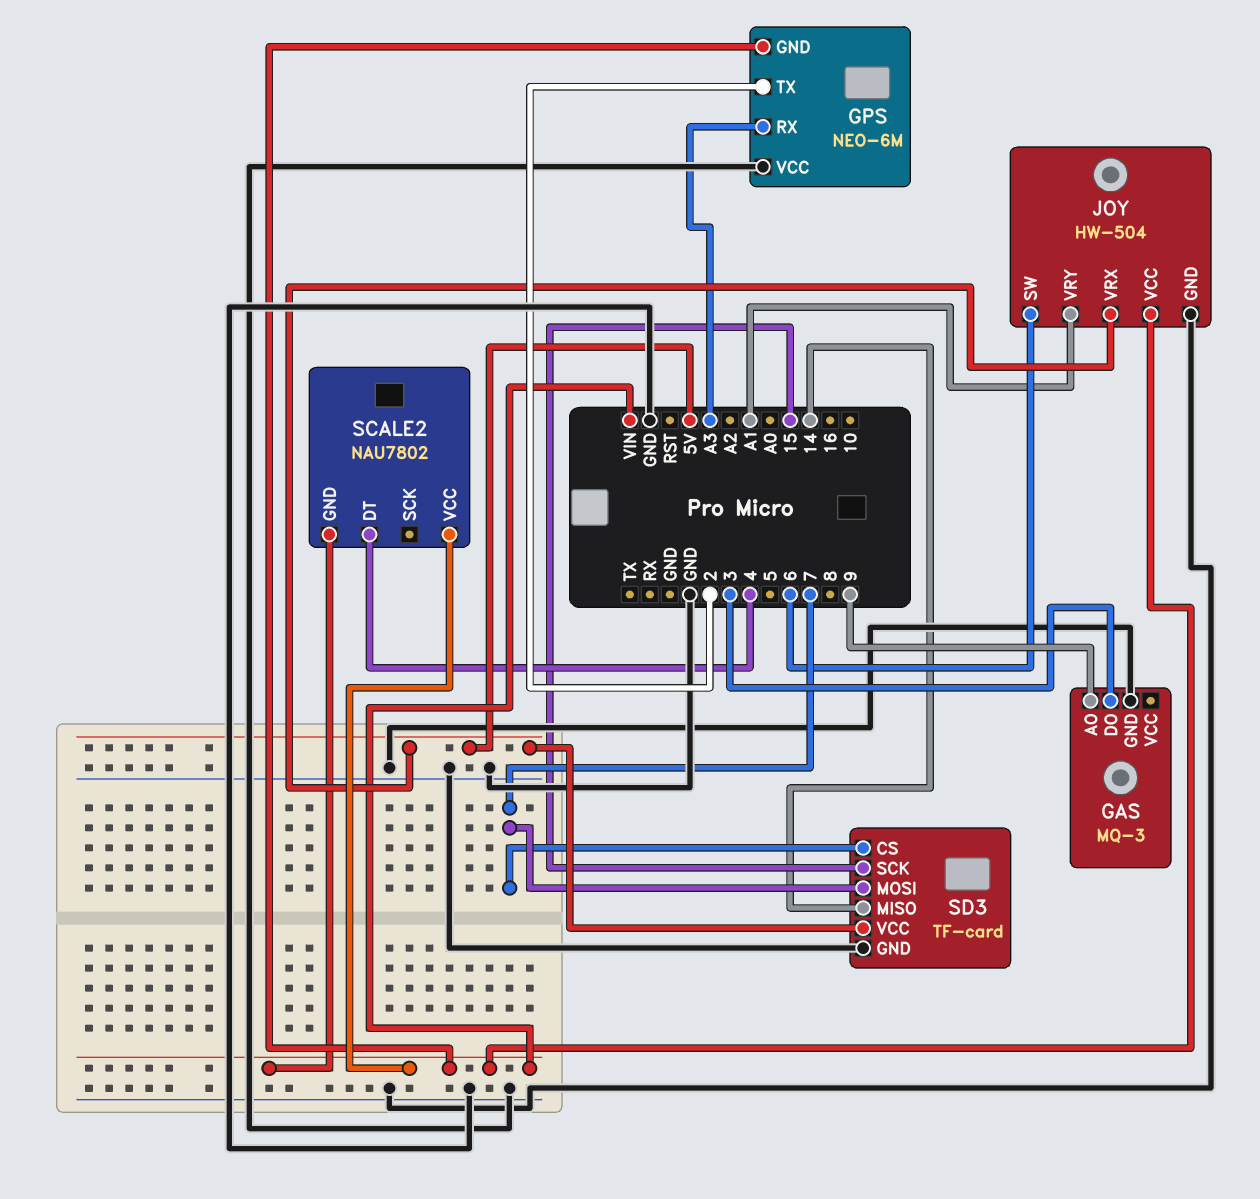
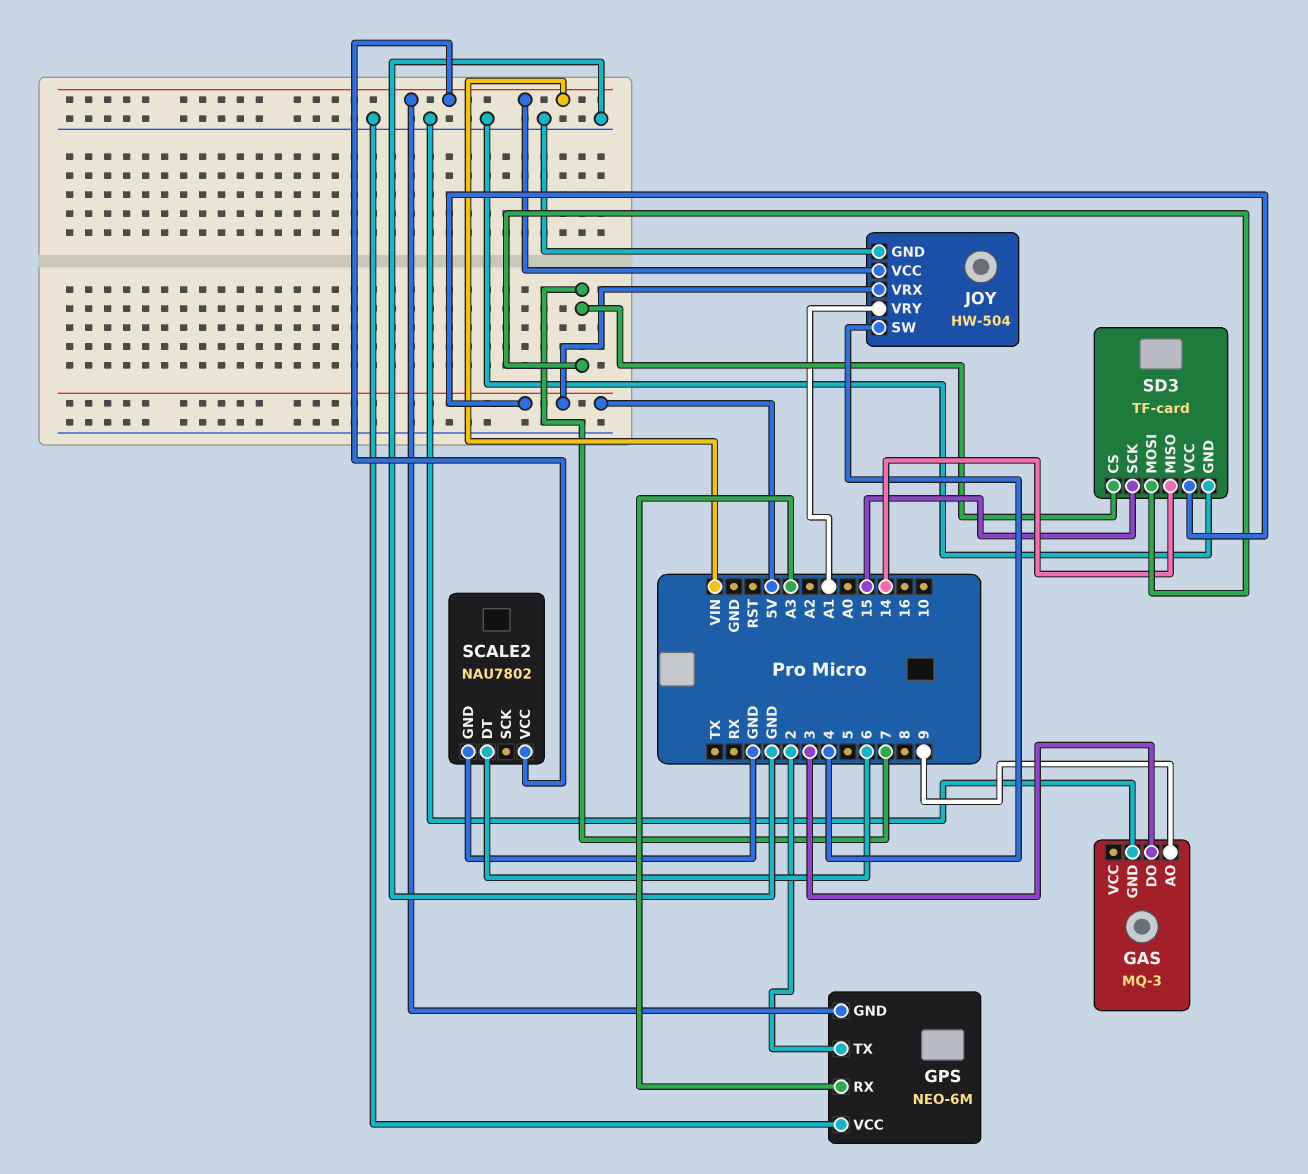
JOY pin SW: 6 -> 4
SCALE2 pin DT: 4 -> 6
SCALE2 pin GND: VIN -> GND

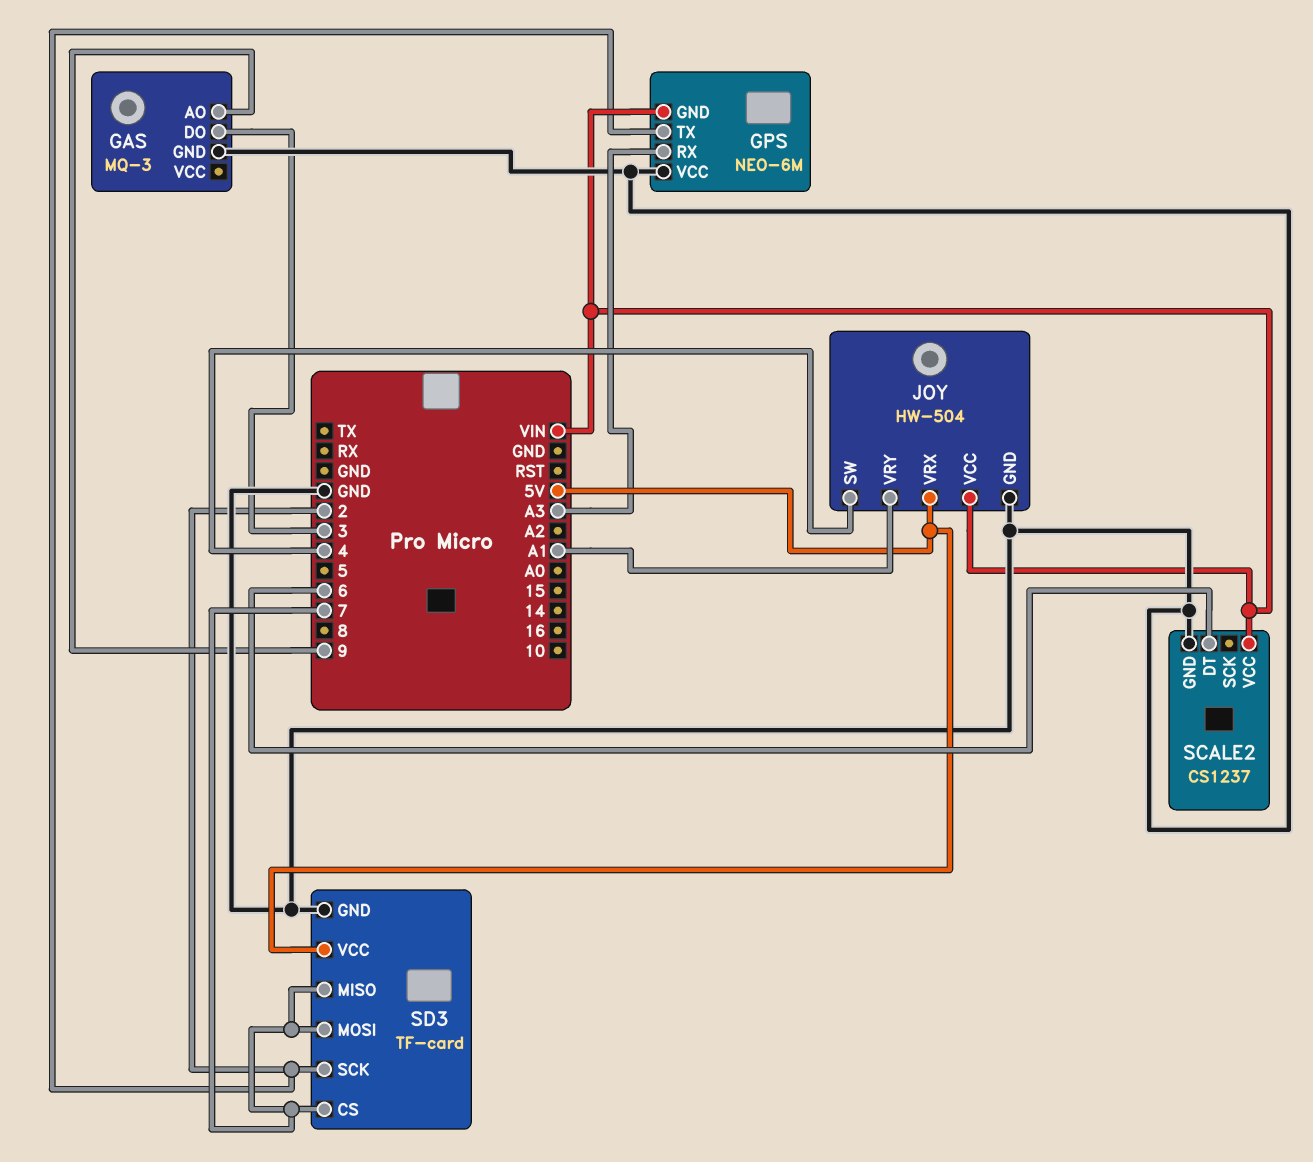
SCALE2: NAU7802 -> CS1237
SD3 pin MISO: 14 -> 7
SD3 pin SCK: 15 -> 2

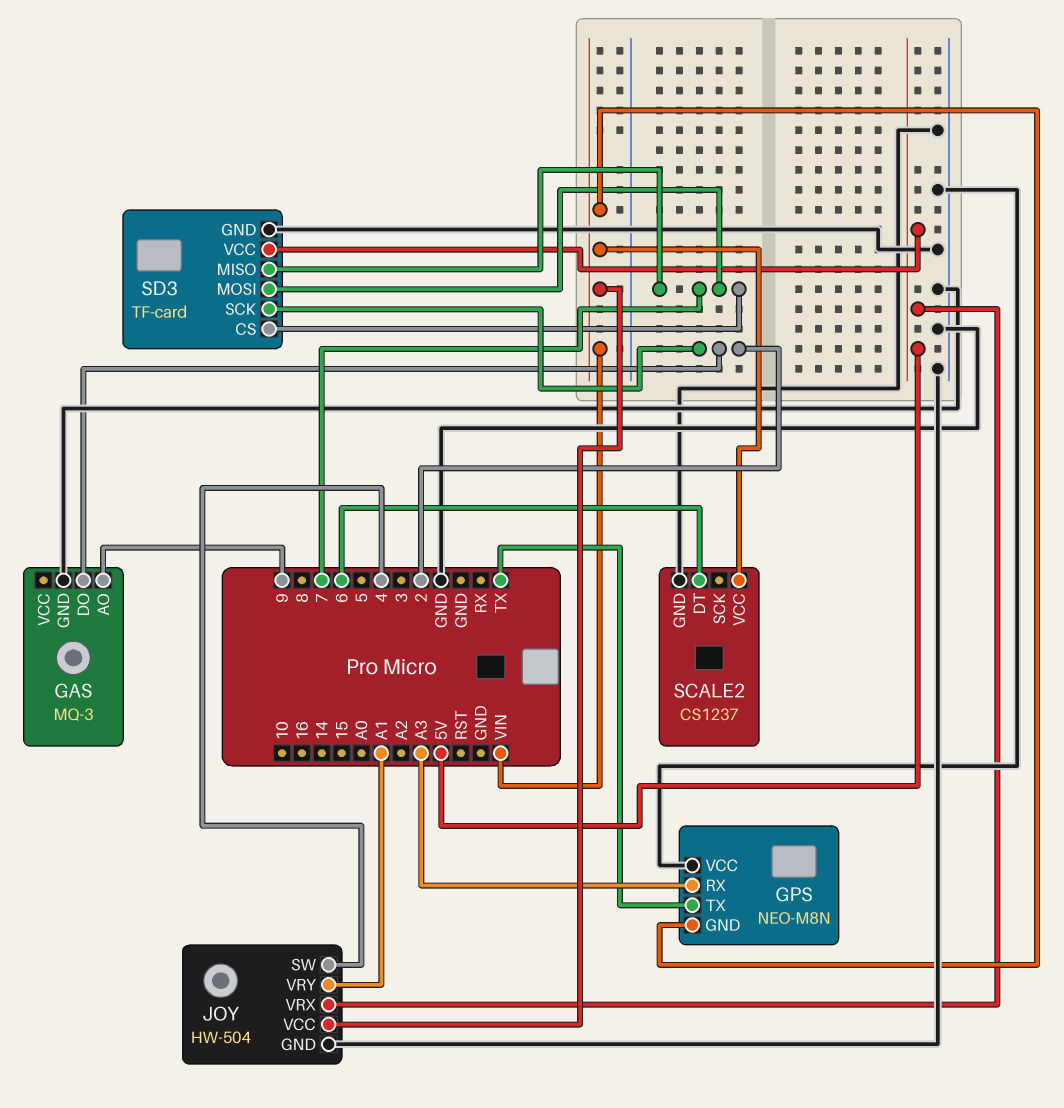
GAS pin DO: 3 -> 2
GPS: NEO-6M -> NEO-M8N
GPS pin TX: 2 -> TX

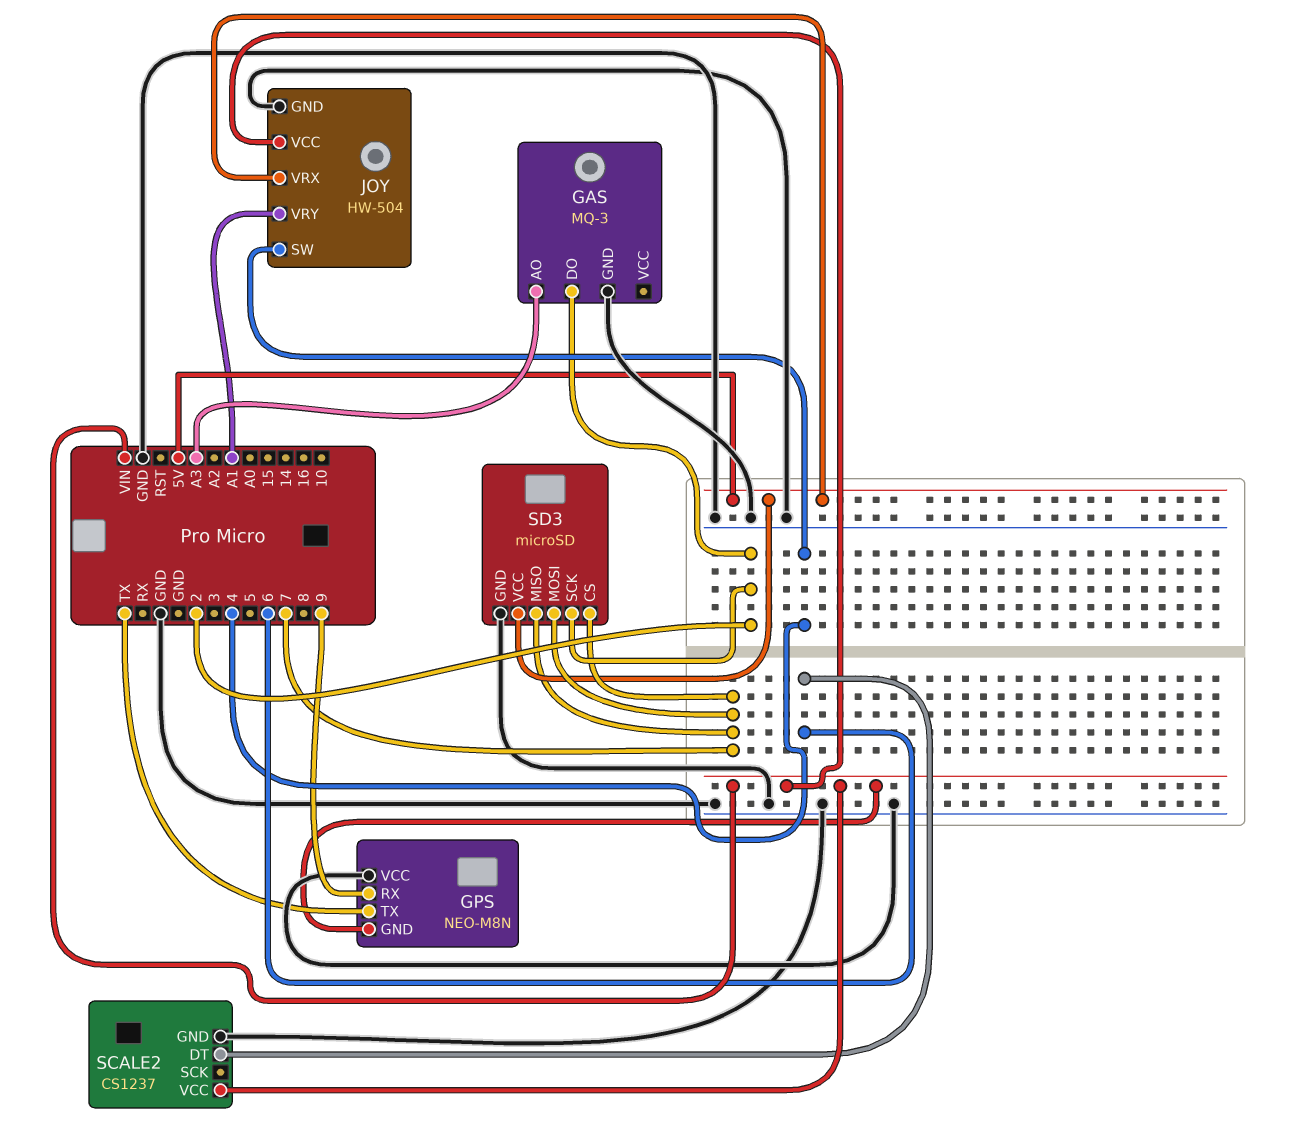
GAS pin AO: 9 -> A3
GPS pin RX: A3 -> 9
SD3: TF-card -> microSD

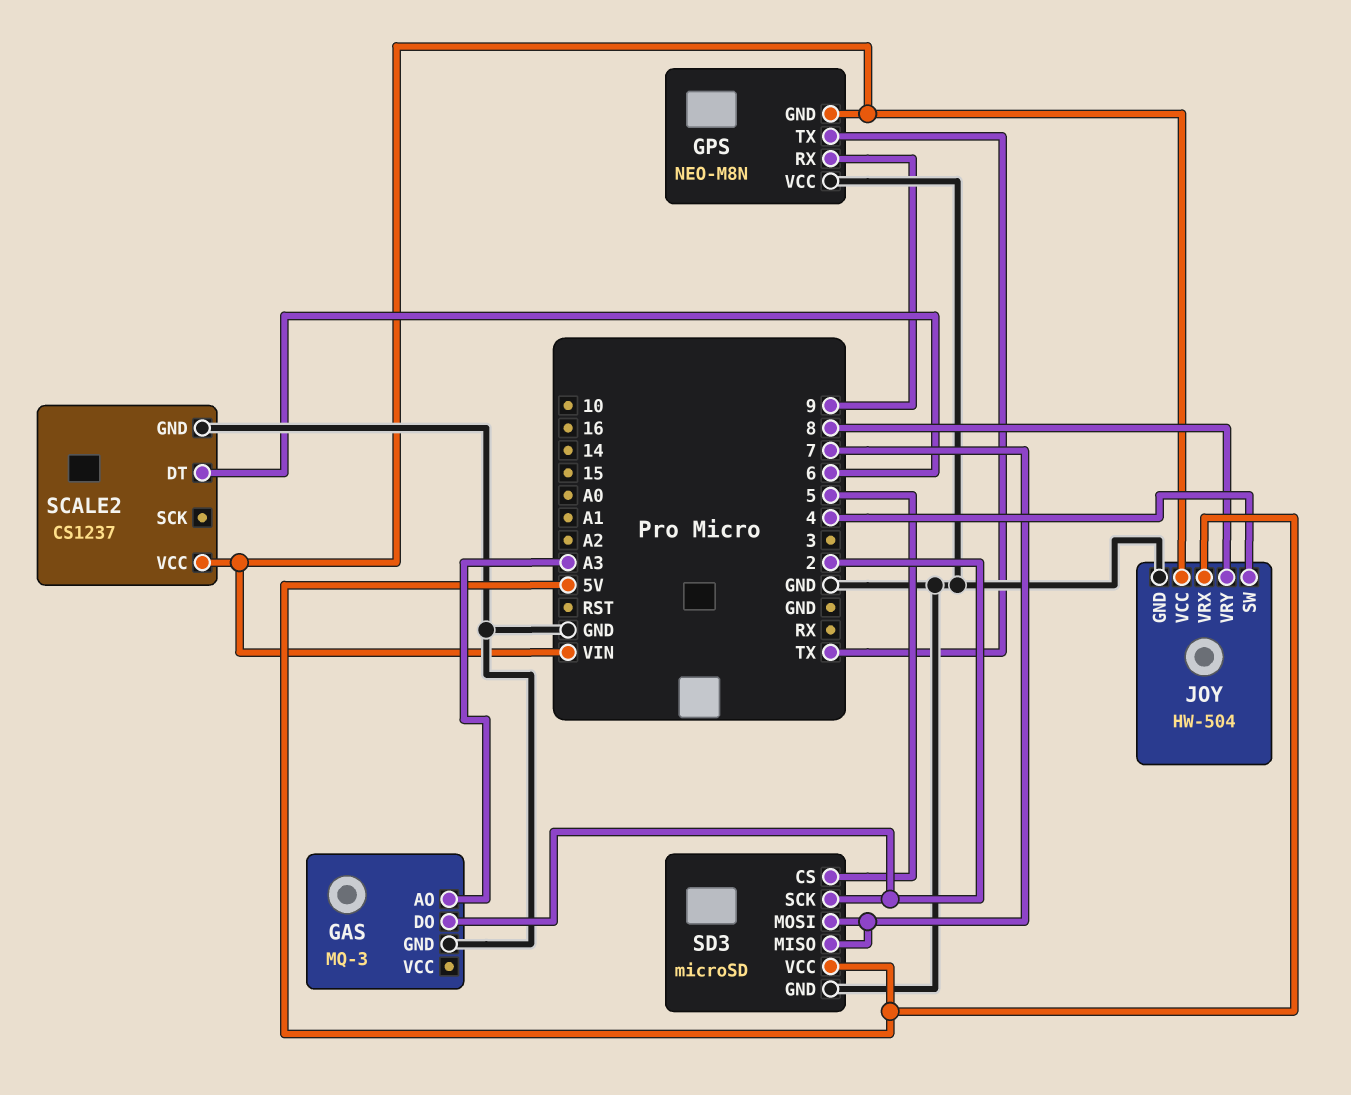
JOY pin VRY: A1 -> 8
SD3 pin CS: 7 -> 5

